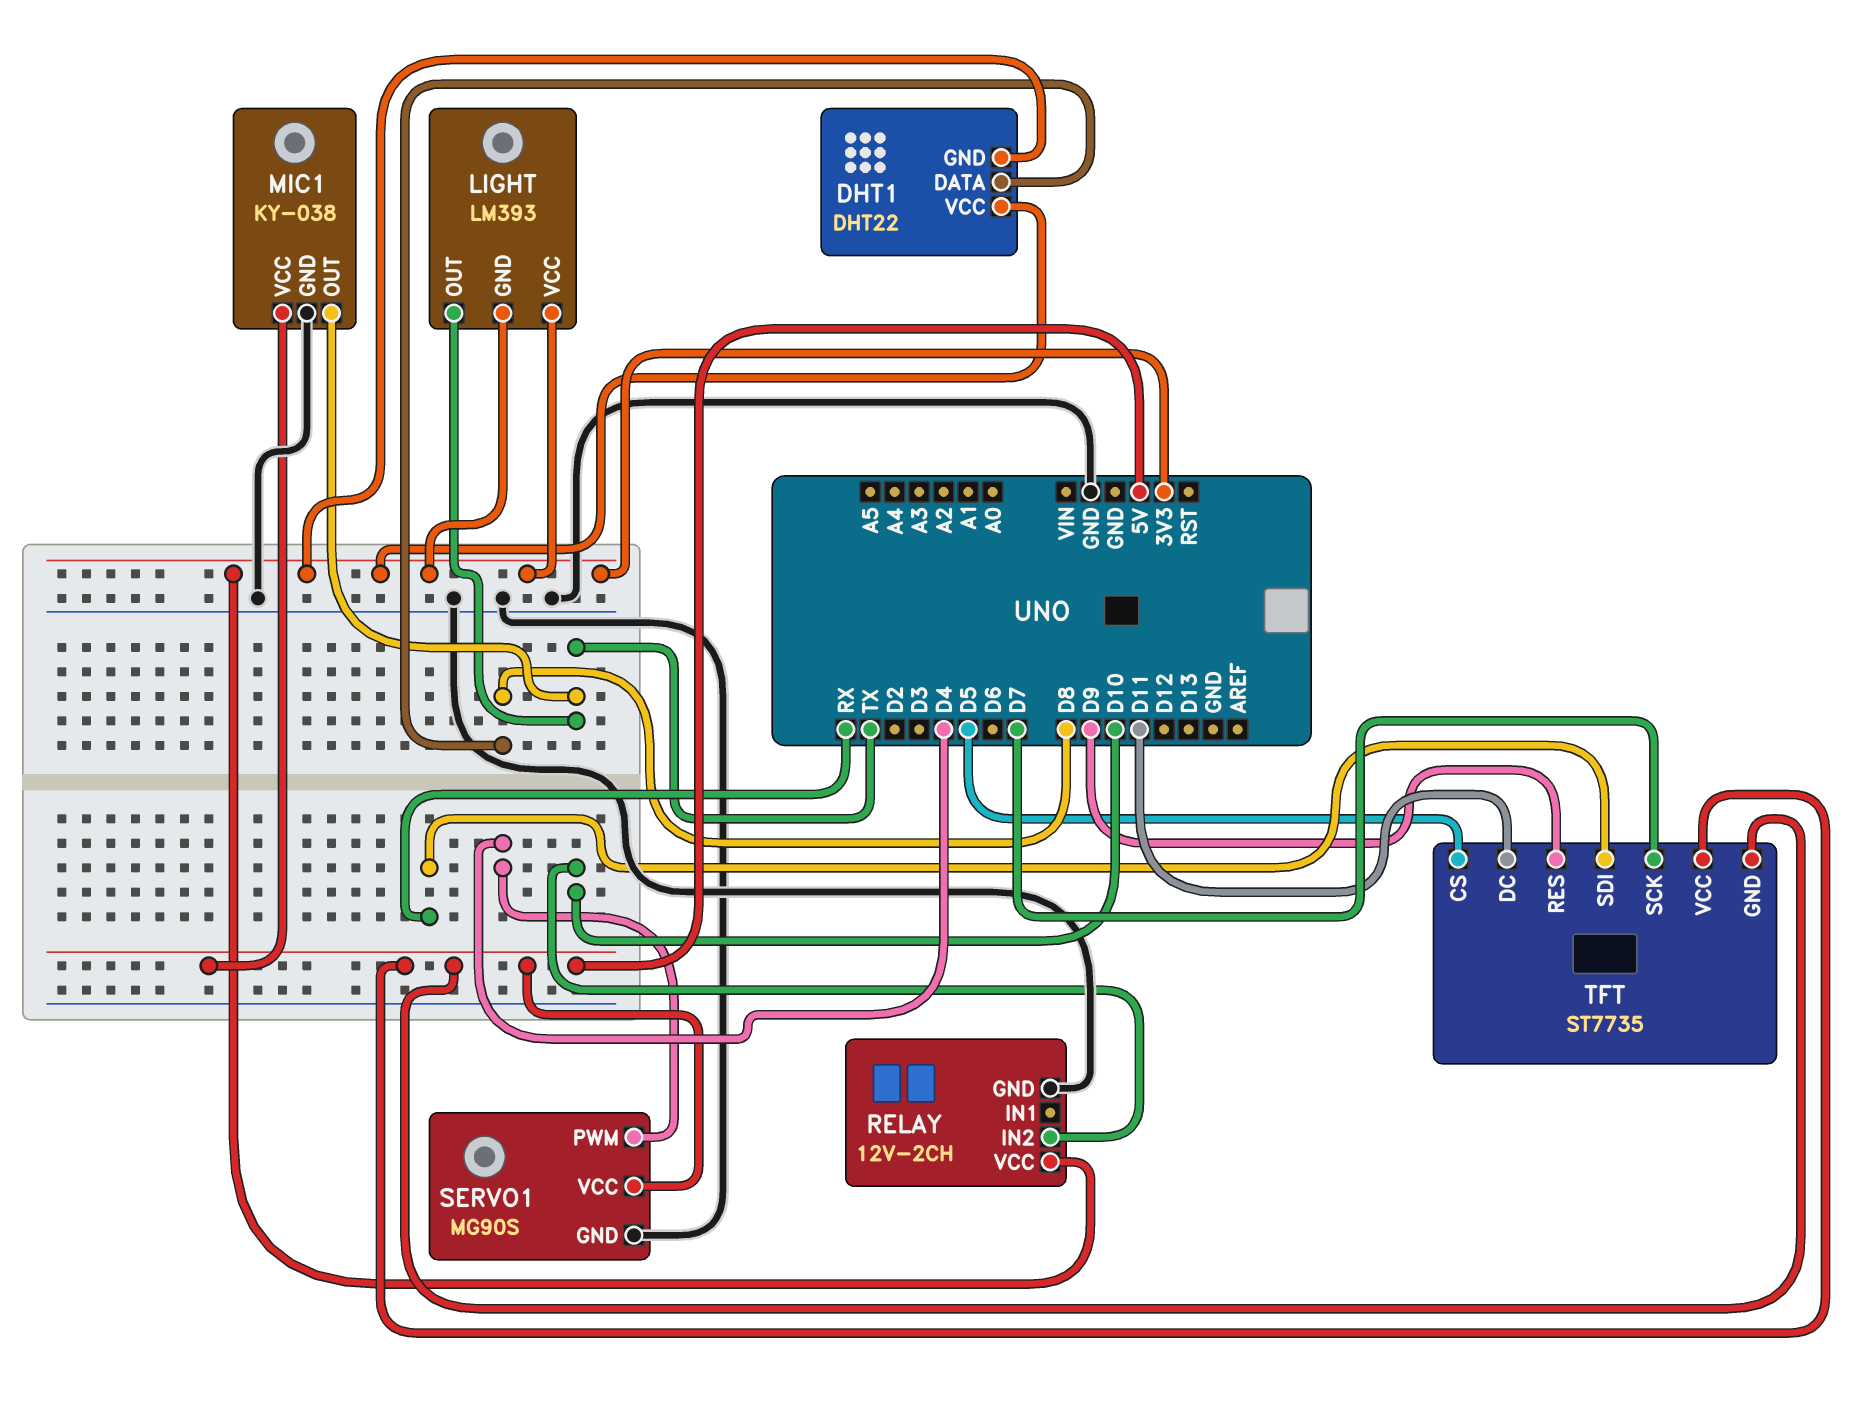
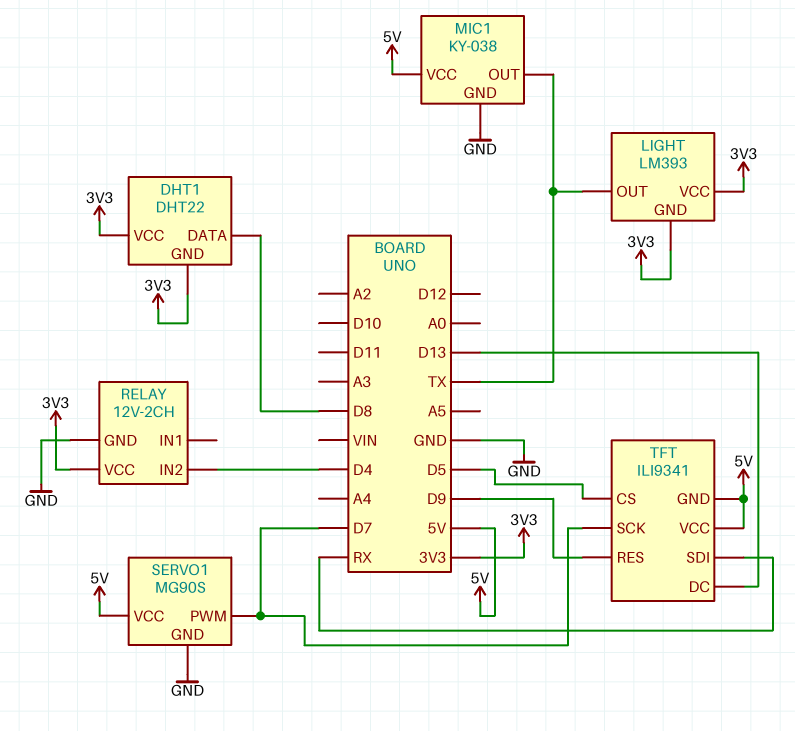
RELAY pin IN2: D10 -> D4
SERVO1 pin PWM: D4 -> D7
TFT: ST7735 -> ILI9341
TFT pin DC: D11 -> D13

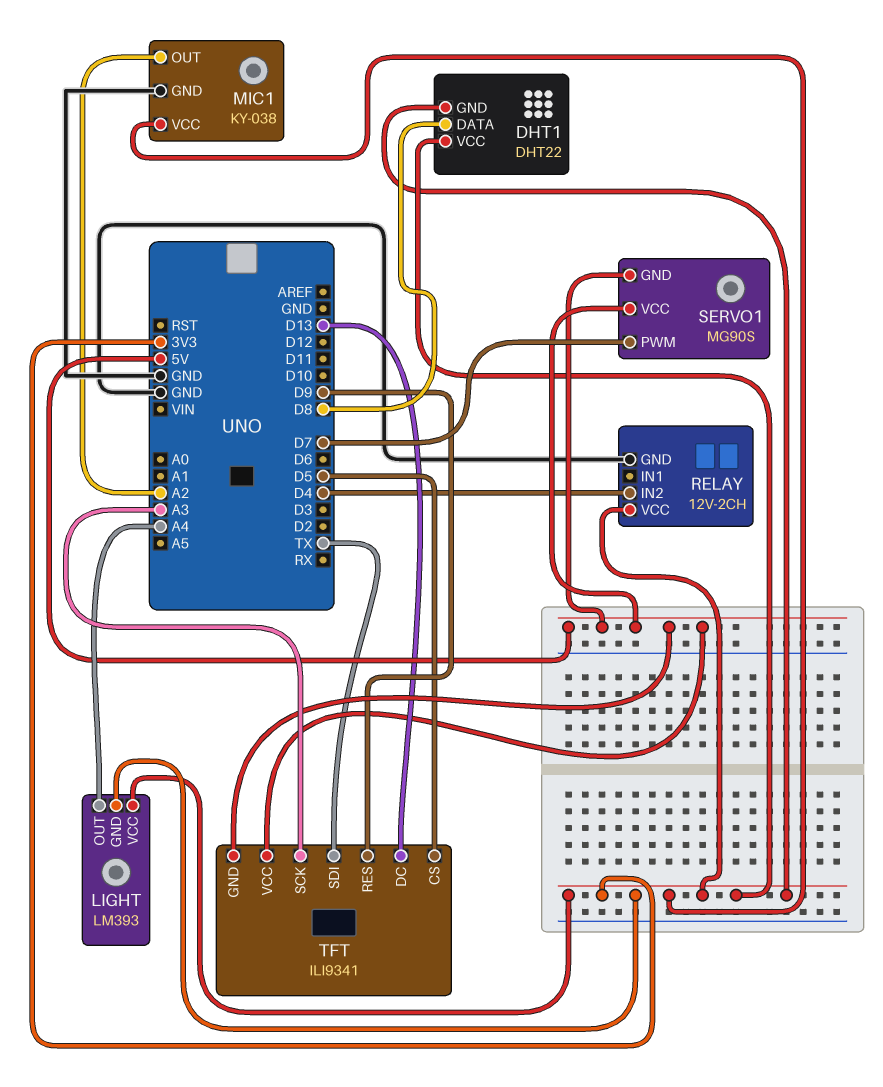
LIGHT pin OUT: TX -> A4
MIC1 pin OUT: TX -> A2
MIC1 pin VCC: 5V -> 3V3
SERVO1 pin GND: GND -> 5V
TFT pin SCK: D7 -> A3
TFT pin SDI: RX -> TX

